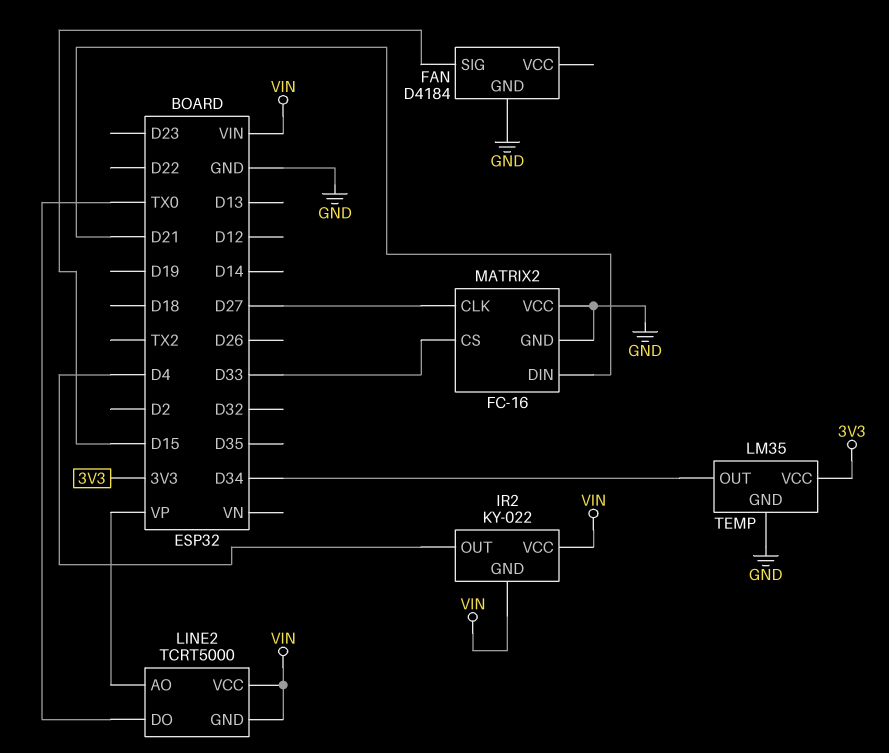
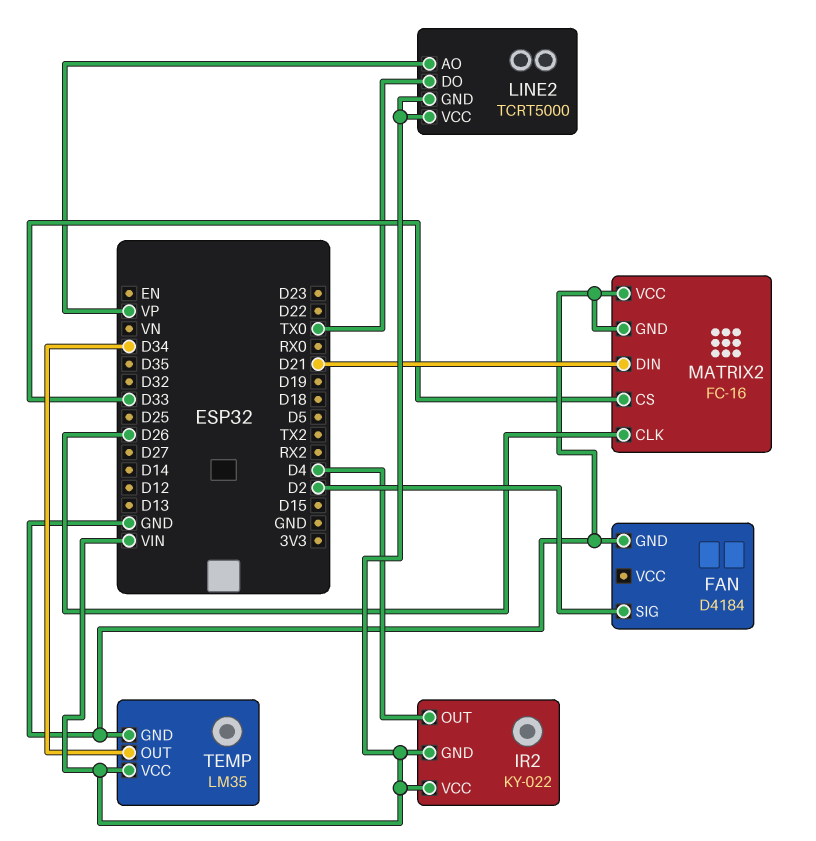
FAN pin SIG: D15 -> D2
MATRIX2 pin CLK: D27 -> D26
TEMP pin VCC: 3V3 -> VIN

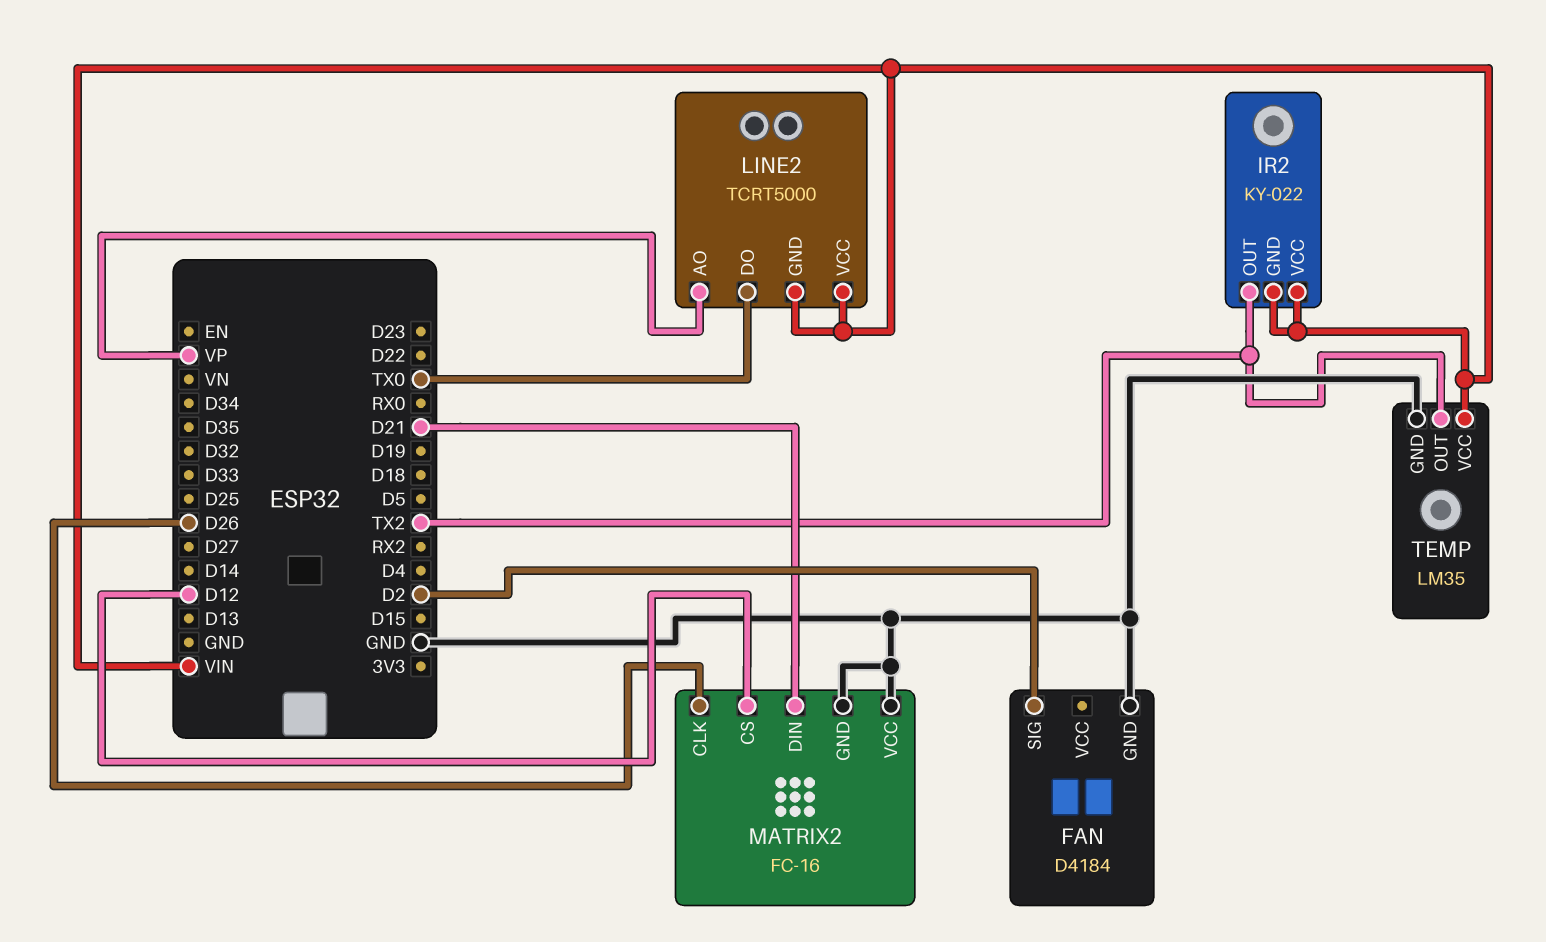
IR2 pin OUT: D4 -> TX2
MATRIX2 pin CS: D33 -> D12
TEMP pin OUT: D34 -> TX2

